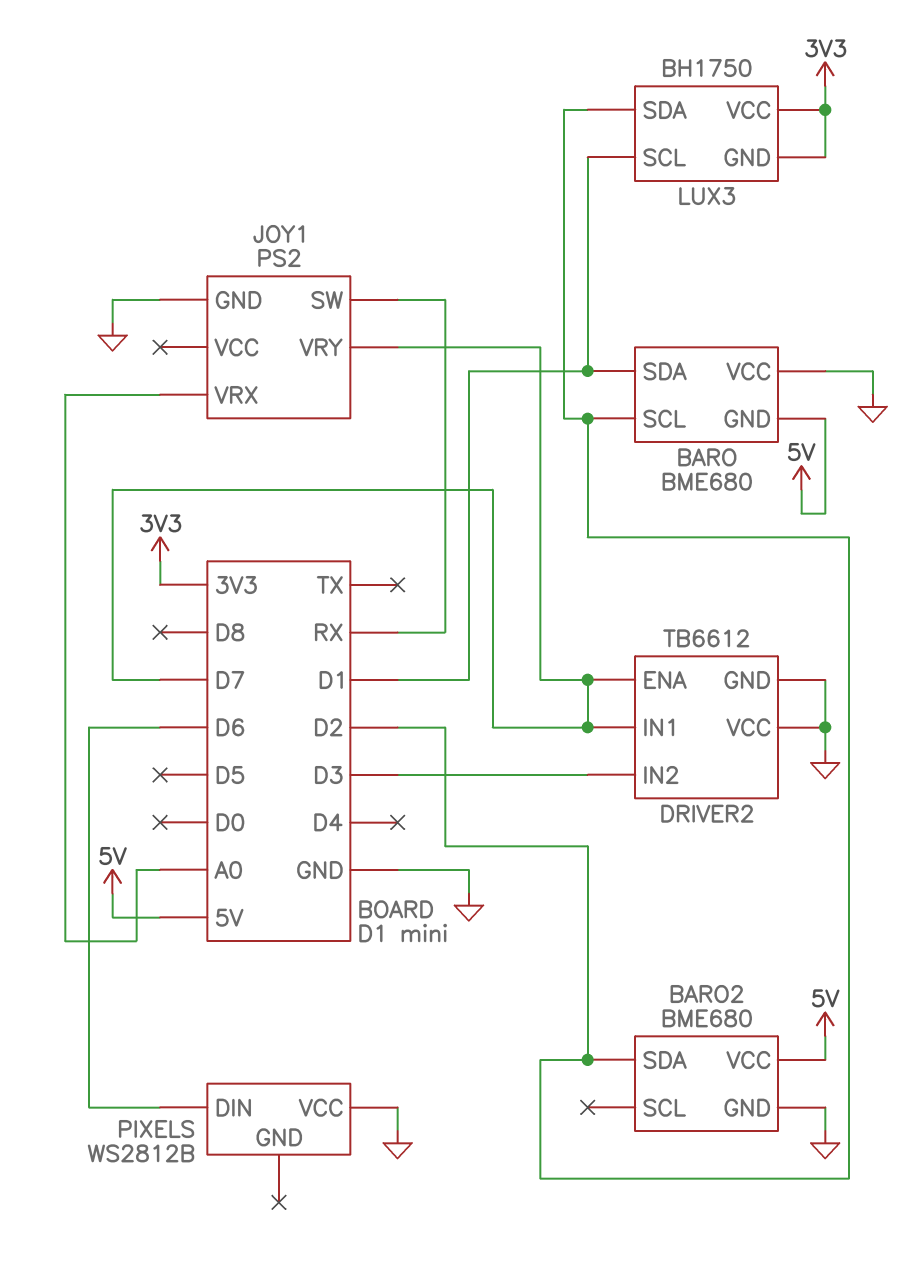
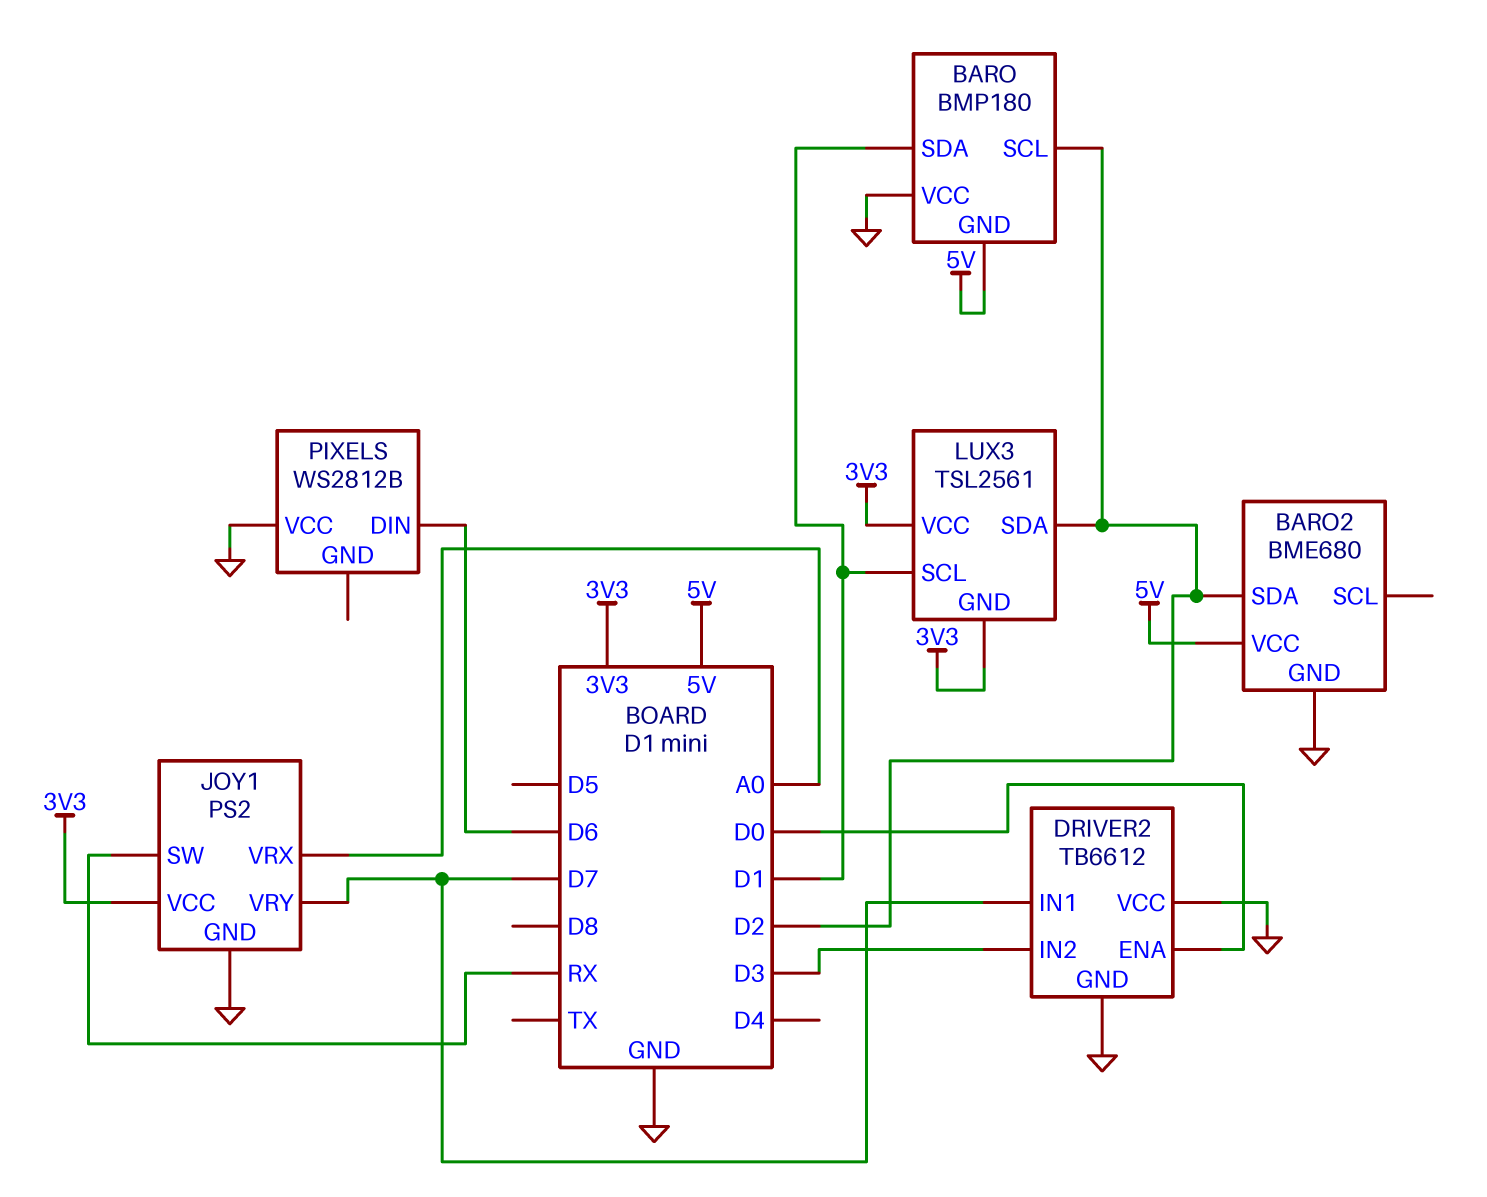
BARO: BME680 -> BMP180
DRIVER2 pin ENA: D7 -> D0
JOY1 pin VCC: none -> 3V3
LUX3: BH1750 -> TSL2561

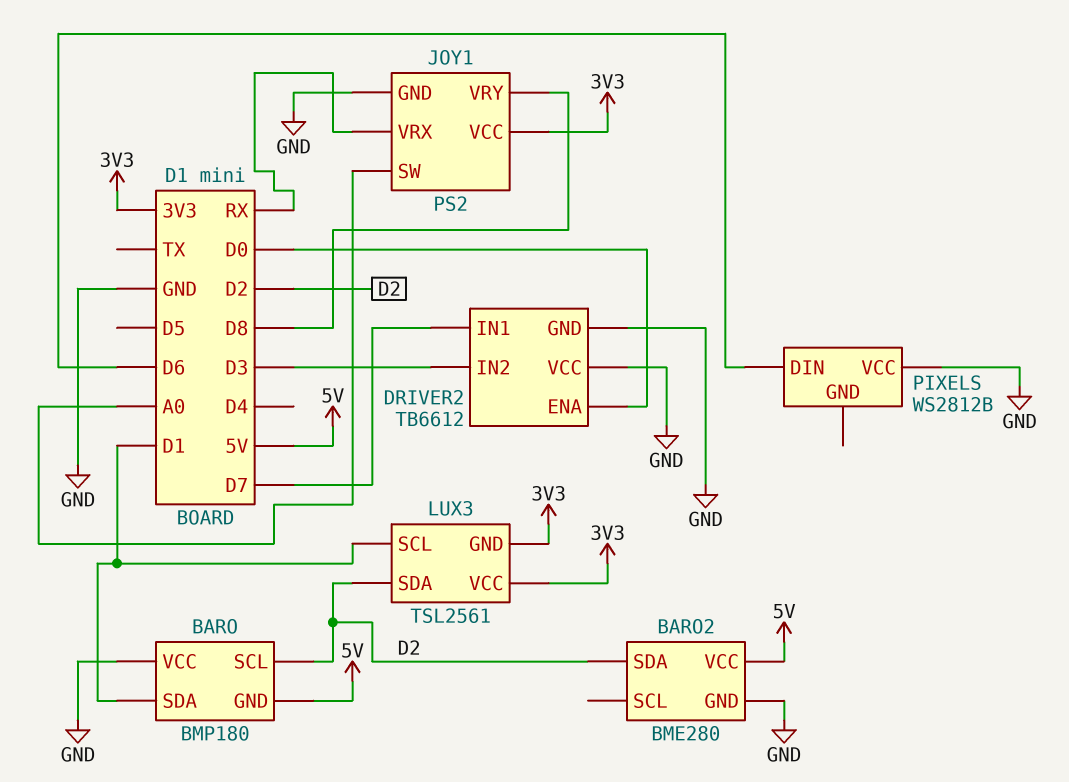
BARO2: BME680 -> BME280
JOY1 pin SW: RX -> A0
JOY1 pin VRX: A0 -> RX
JOY1 pin VRY: D7 -> D8

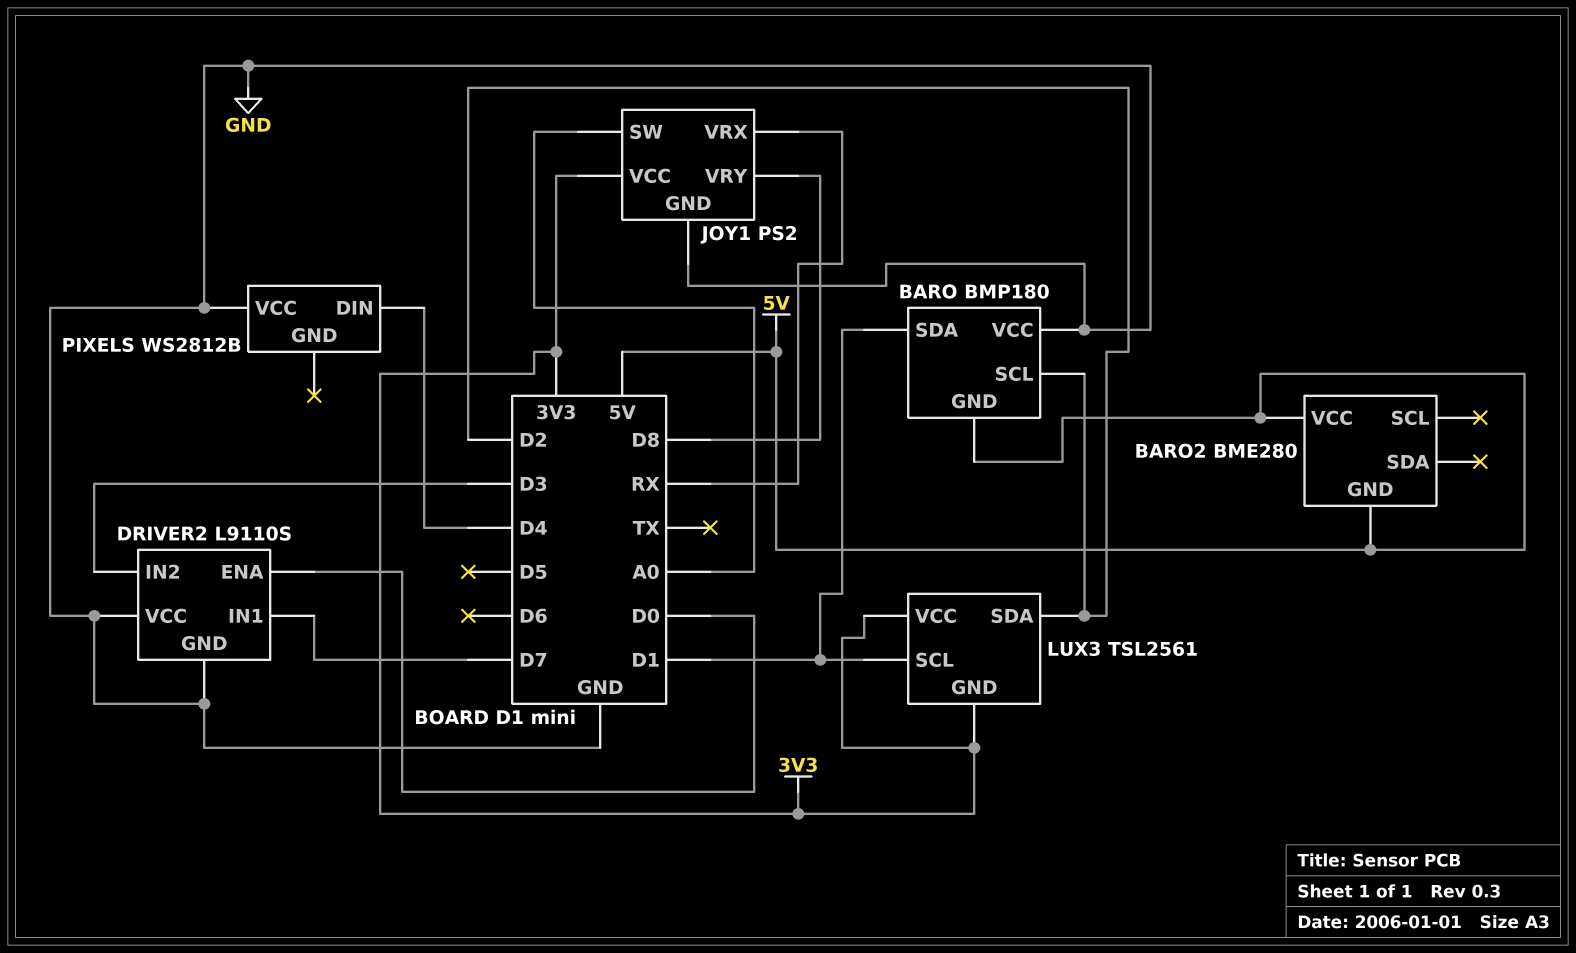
BARO2 pin GND: GND -> 5V
BARO2 pin SDA: D2 -> none
DRIVER2: TB6612 -> L9110S
PIXELS pin DIN: D6 -> D4

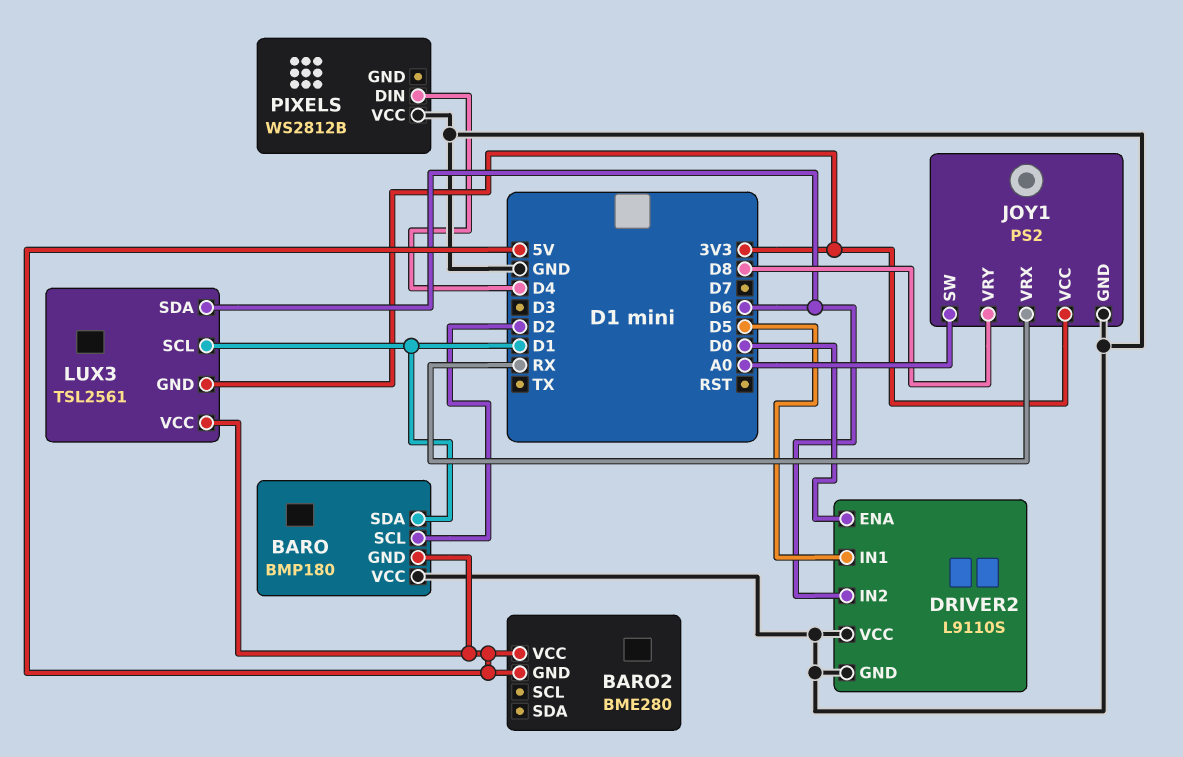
DRIVER2 pin IN1: D7 -> D5
DRIVER2 pin IN2: D3 -> D6
LUX3 pin SDA: D2 -> D6
LUX3 pin VCC: 3V3 -> 5V

